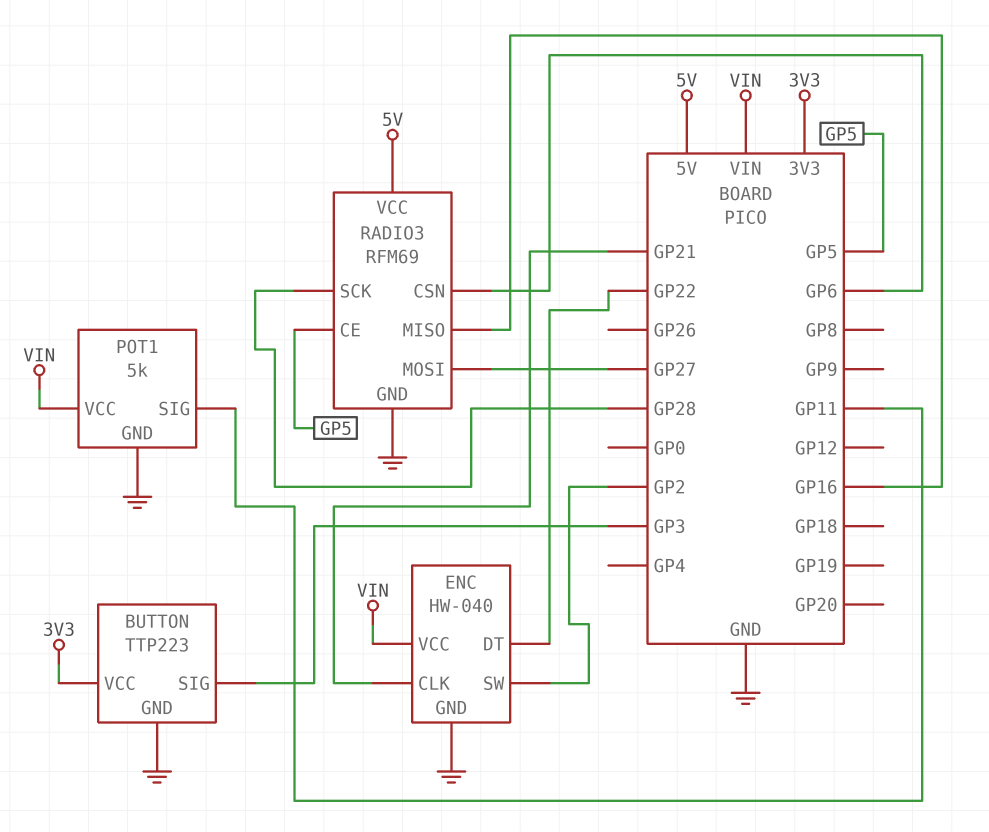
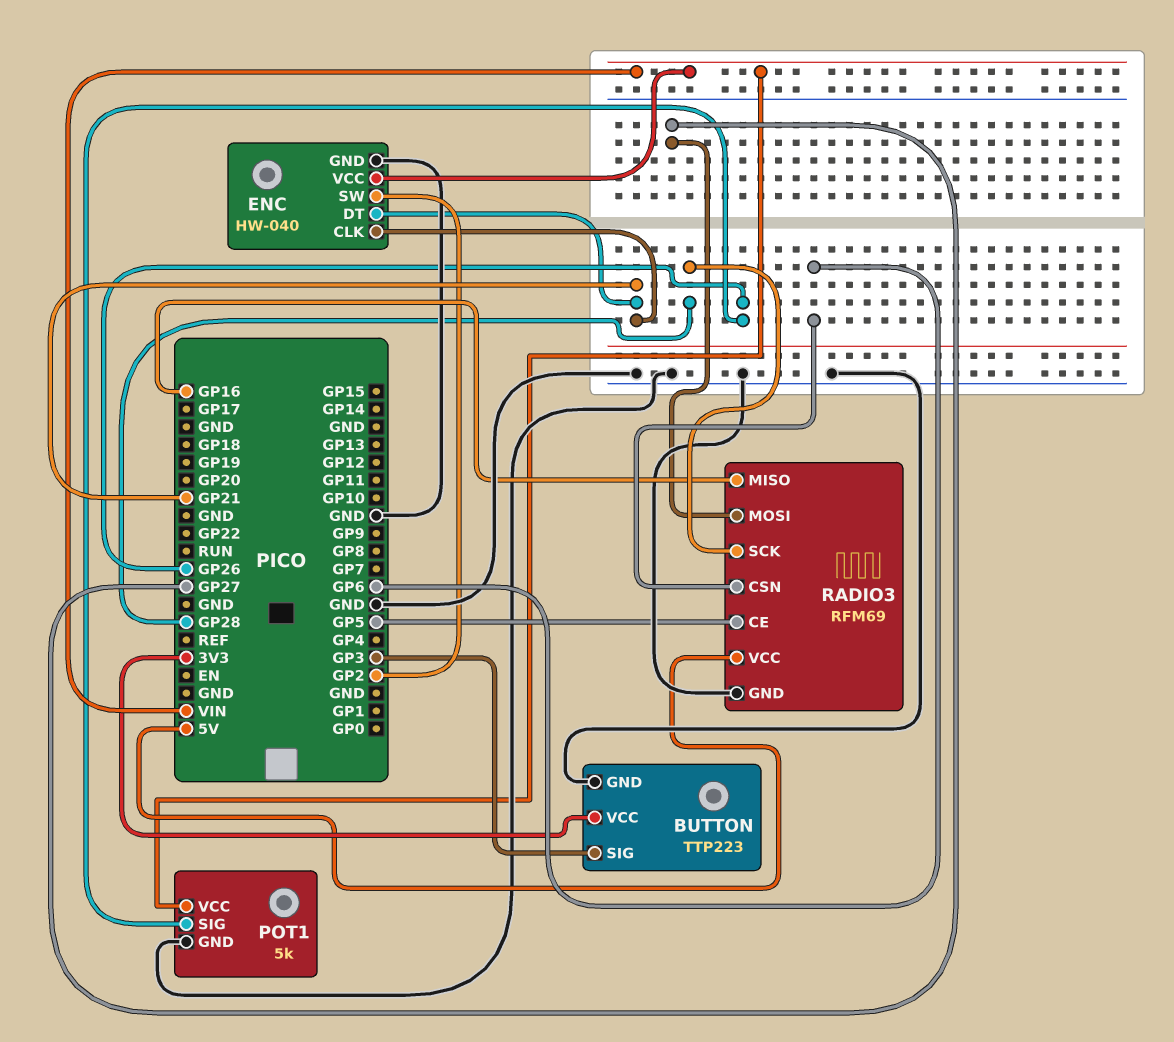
ENC pin DT: GP22 -> GP21
POT1 pin SIG: GP11 -> GP26

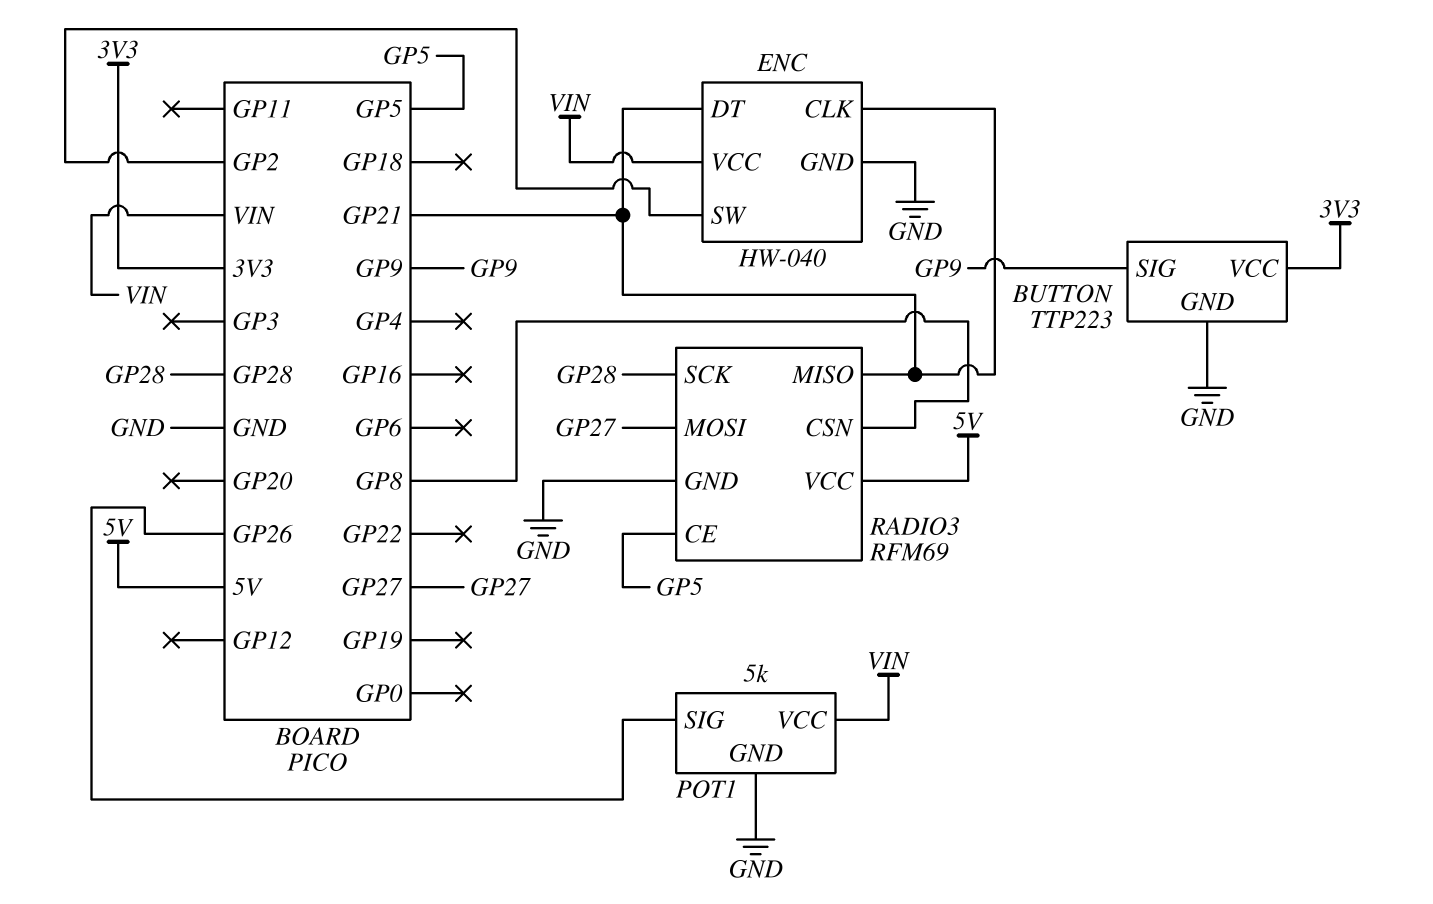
BUTTON pin SIG: GP3 -> GP9
RADIO3 pin CSN: GP6 -> GP8
RADIO3 pin MISO: GP16 -> GP21

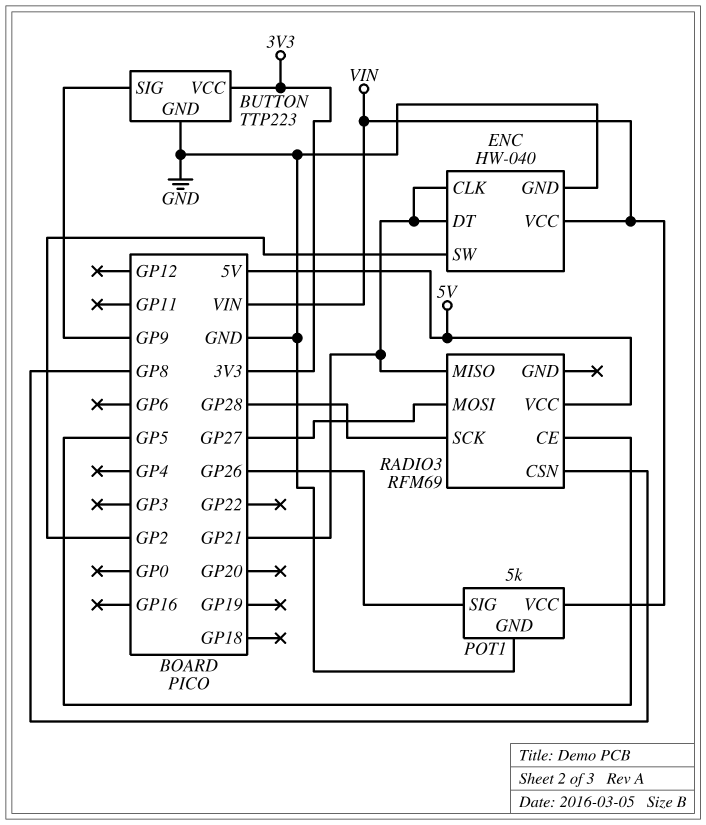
RADIO3 pin GND: GND -> none

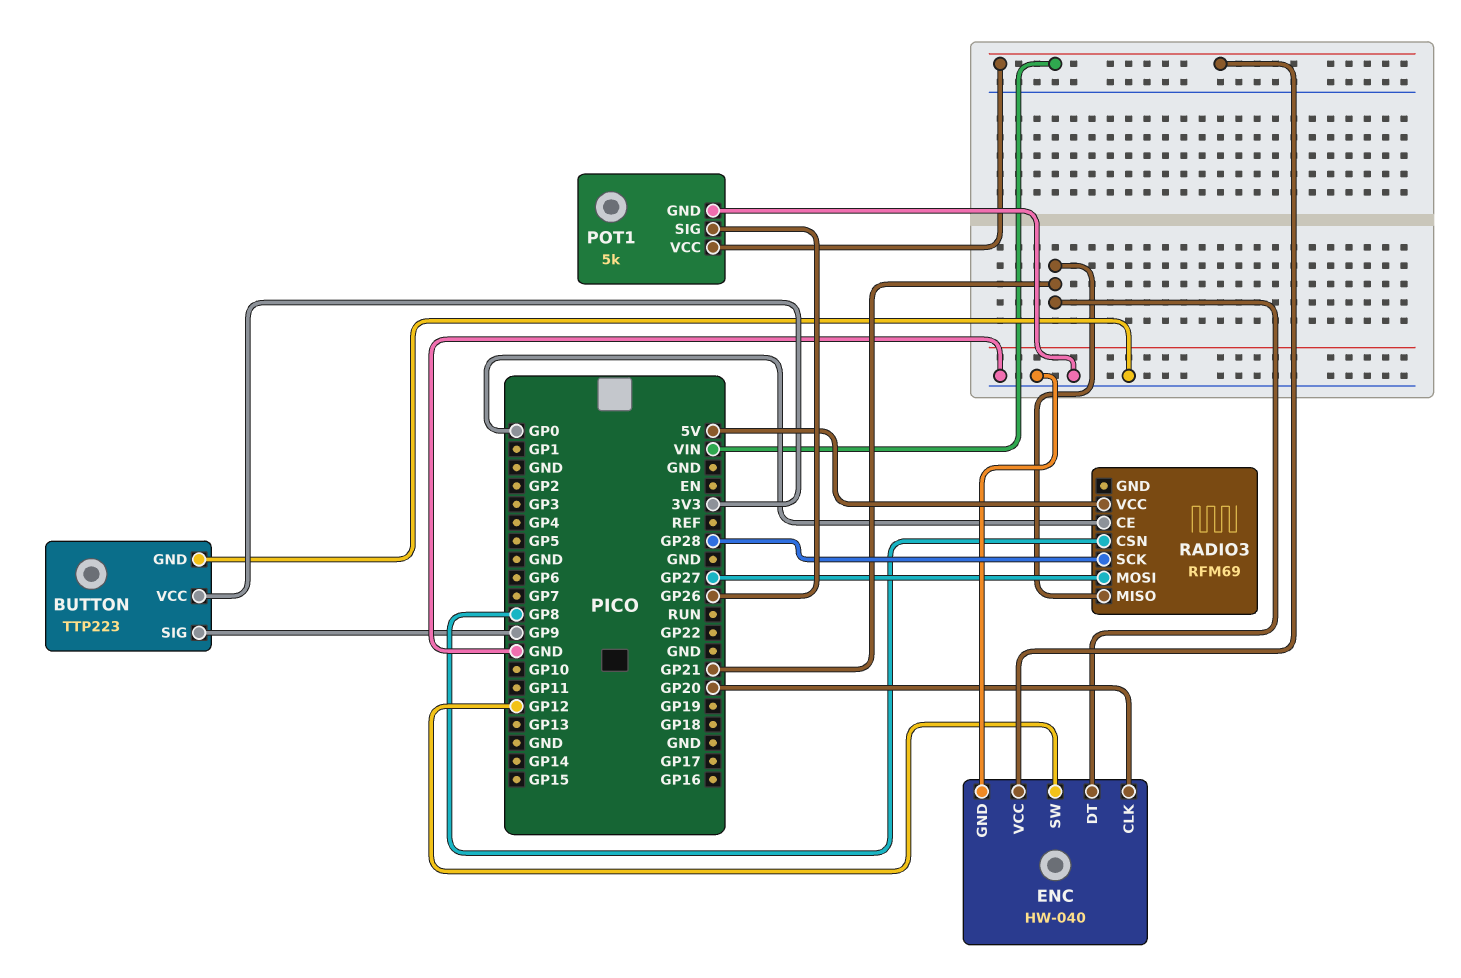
ENC pin CLK: GP21 -> GP20
ENC pin SW: GP2 -> GP12
RADIO3 pin CE: GP5 -> GP0

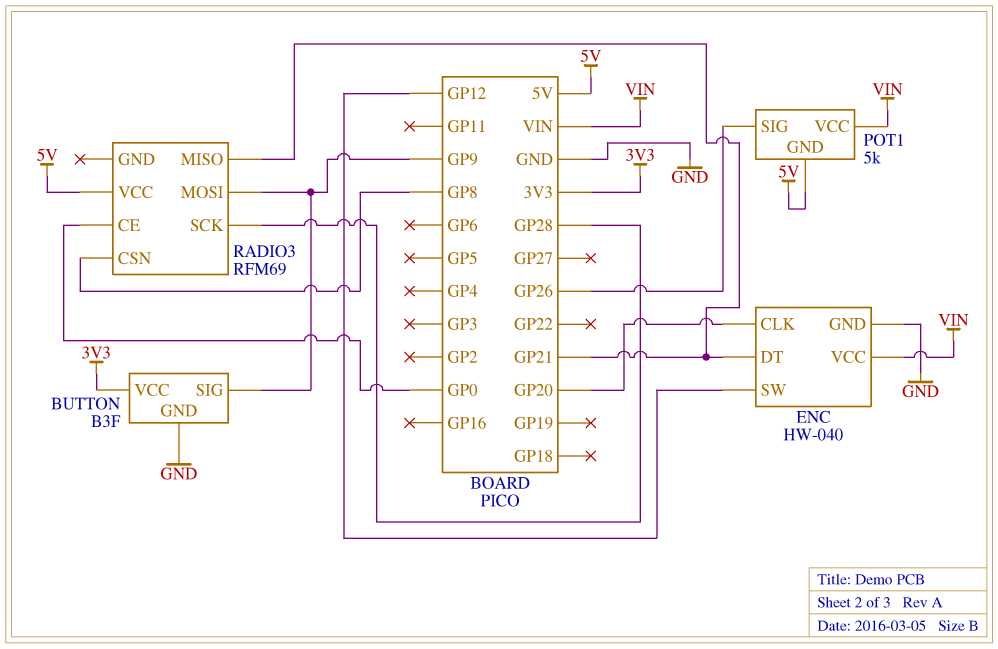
BUTTON: TTP223 -> B3F
POT1 pin GND: GND -> 5V
RADIO3 pin MOSI: GP27 -> GP9

